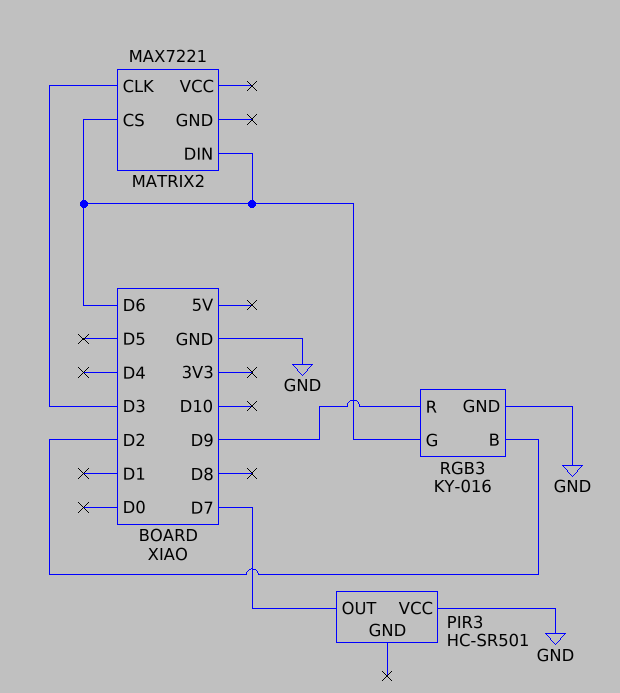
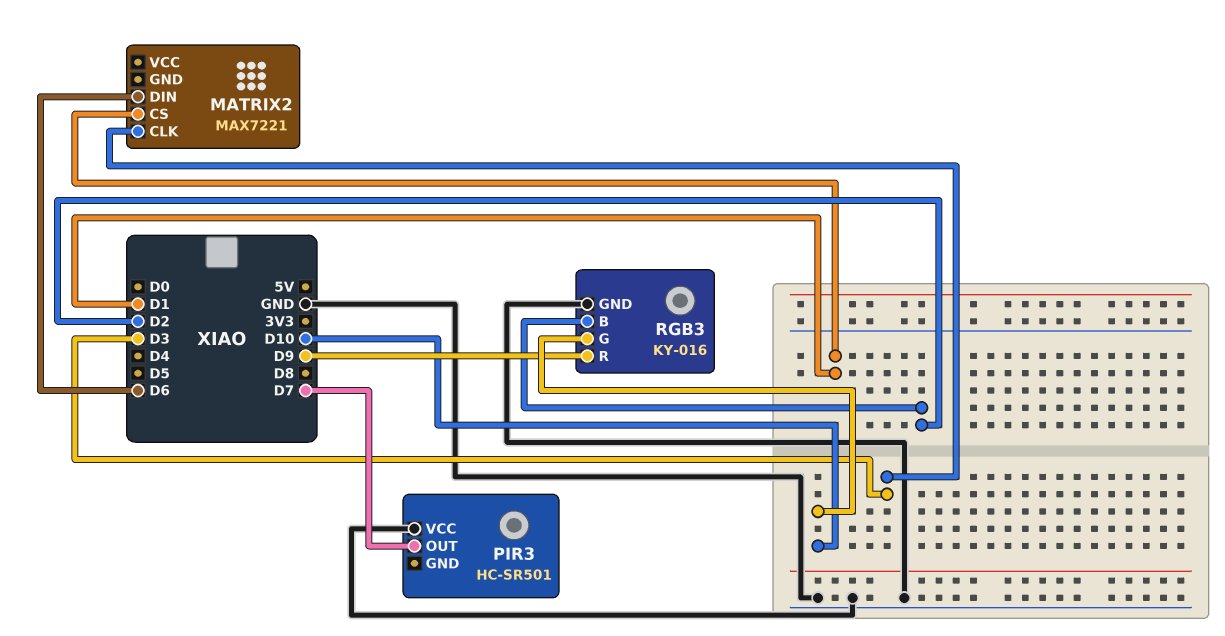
MATRIX2 pin CS: D6 -> D1
RGB3 pin G: D6 -> D10

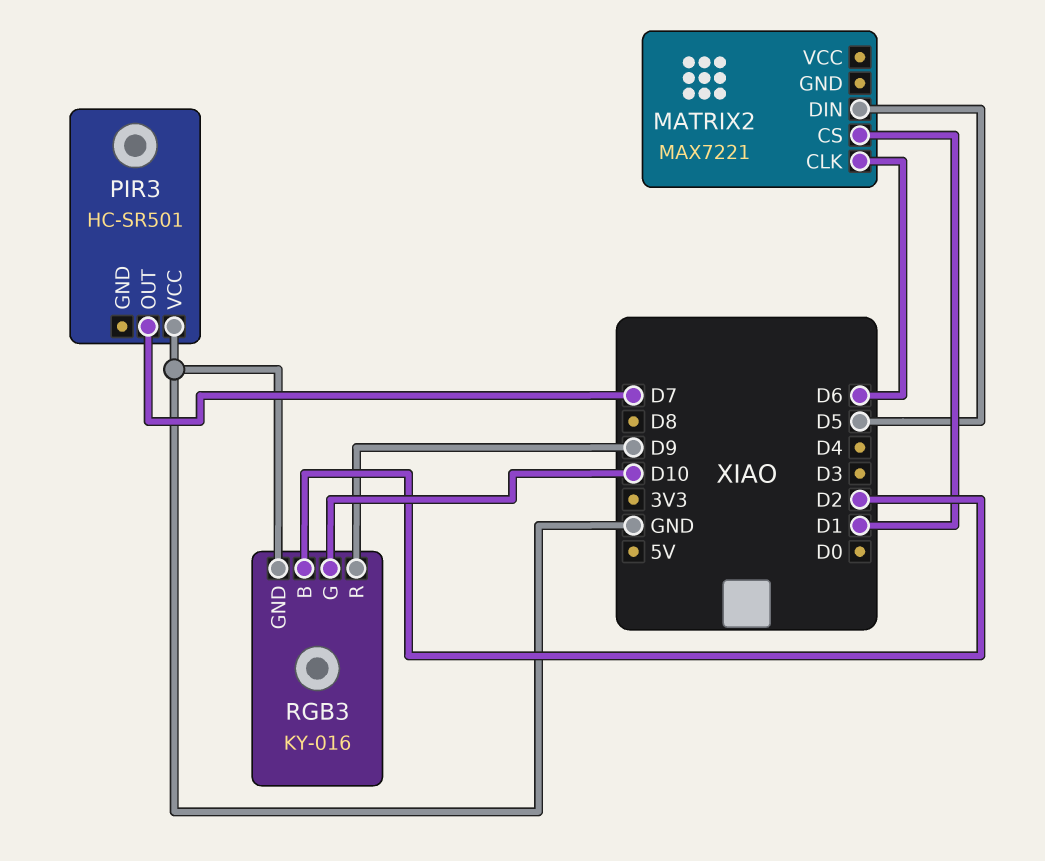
MATRIX2 pin CLK: D3 -> D6
MATRIX2 pin DIN: D6 -> D5

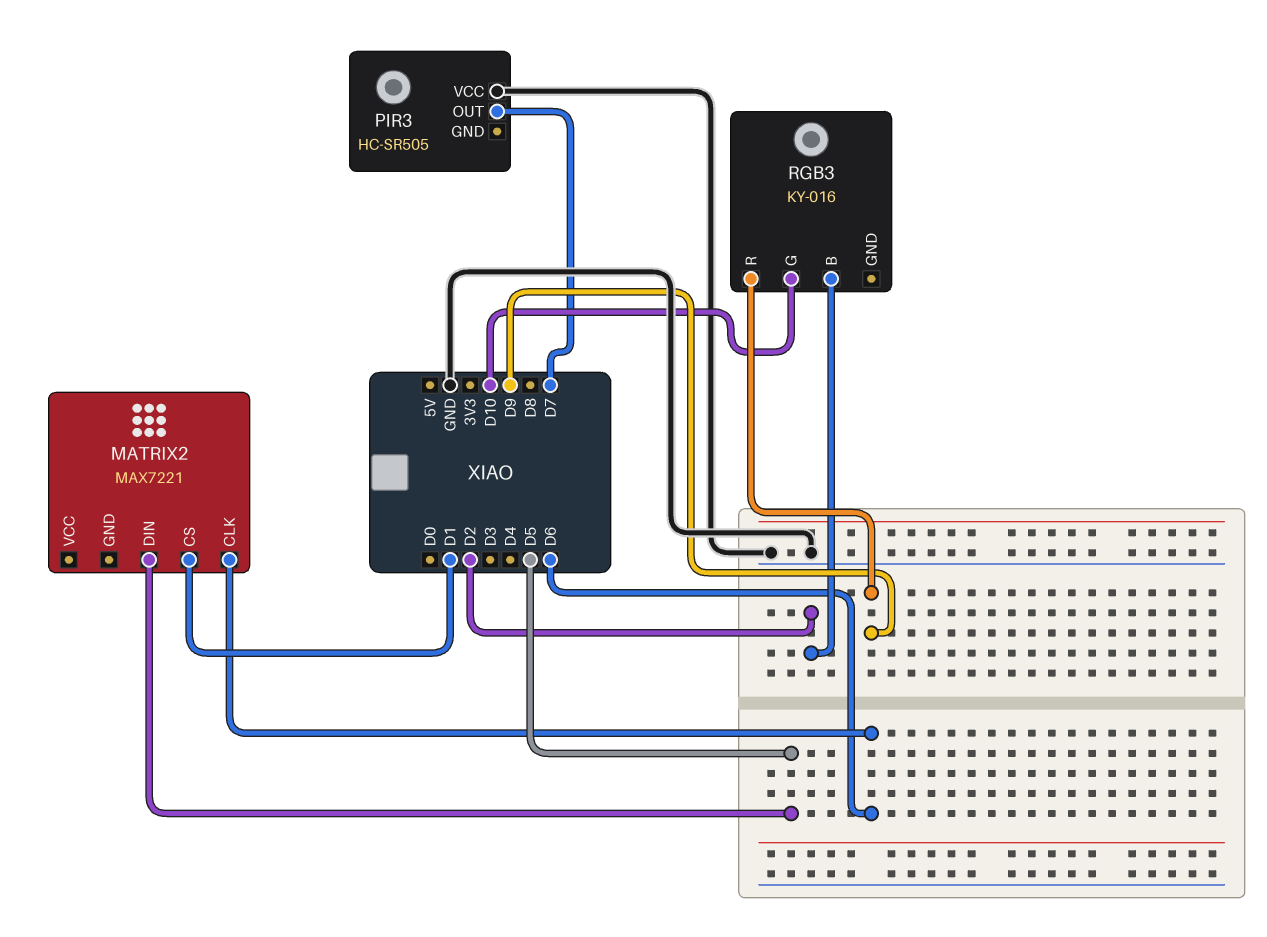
PIR3: HC-SR501 -> HC-SR505
RGB3 pin GND: GND -> none

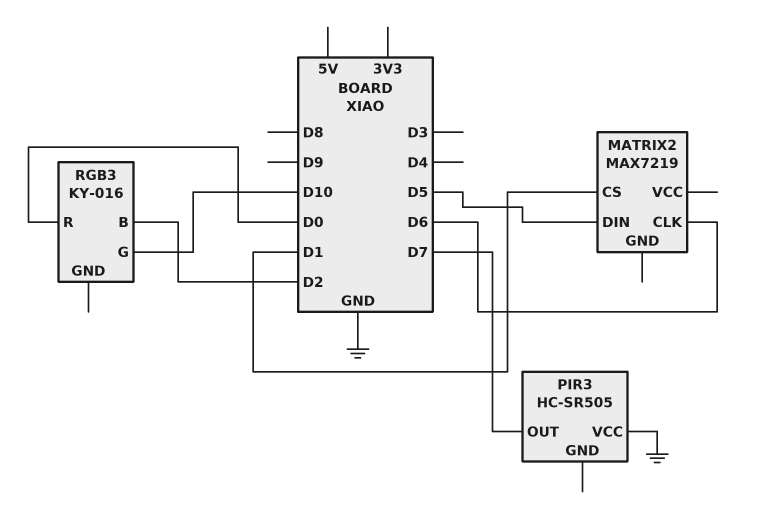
MATRIX2: MAX7221 -> MAX7219
RGB3 pin R: D9 -> D0

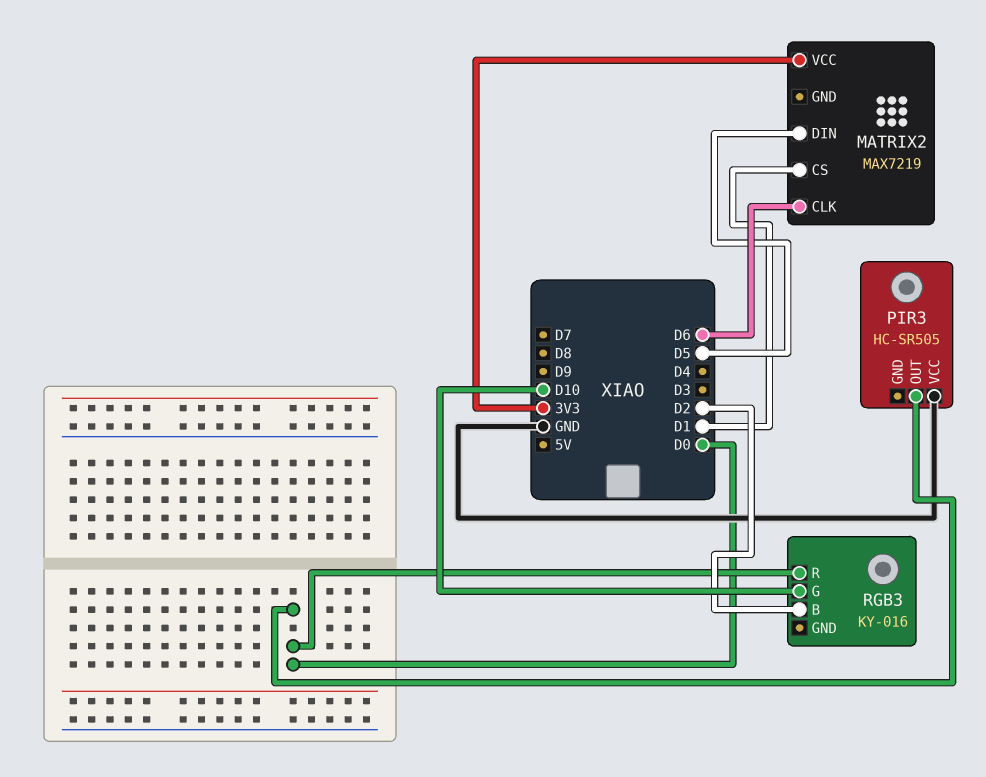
MATRIX2 pin VCC: none -> 3V3
PIR3 pin OUT: D7 -> D0

